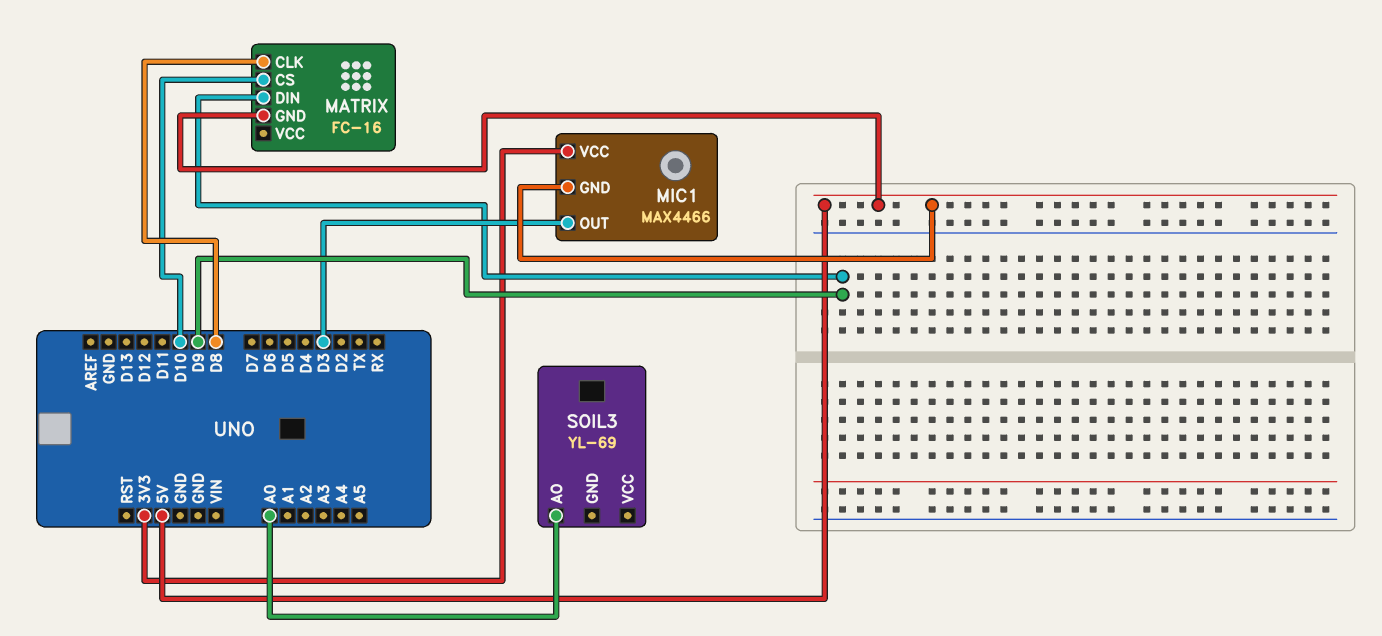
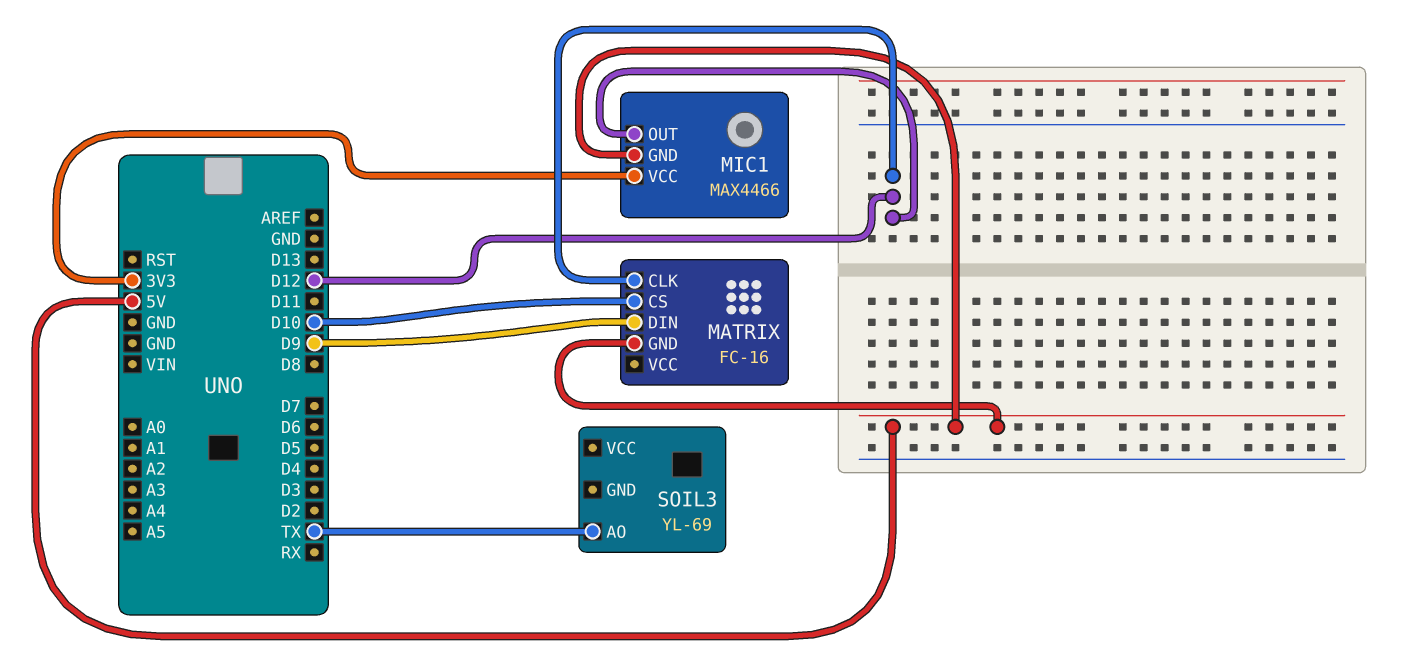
MATRIX pin CLK: D8 -> D12
MIC1 pin OUT: D3 -> D12
SOIL3 pin AO: A0 -> TX

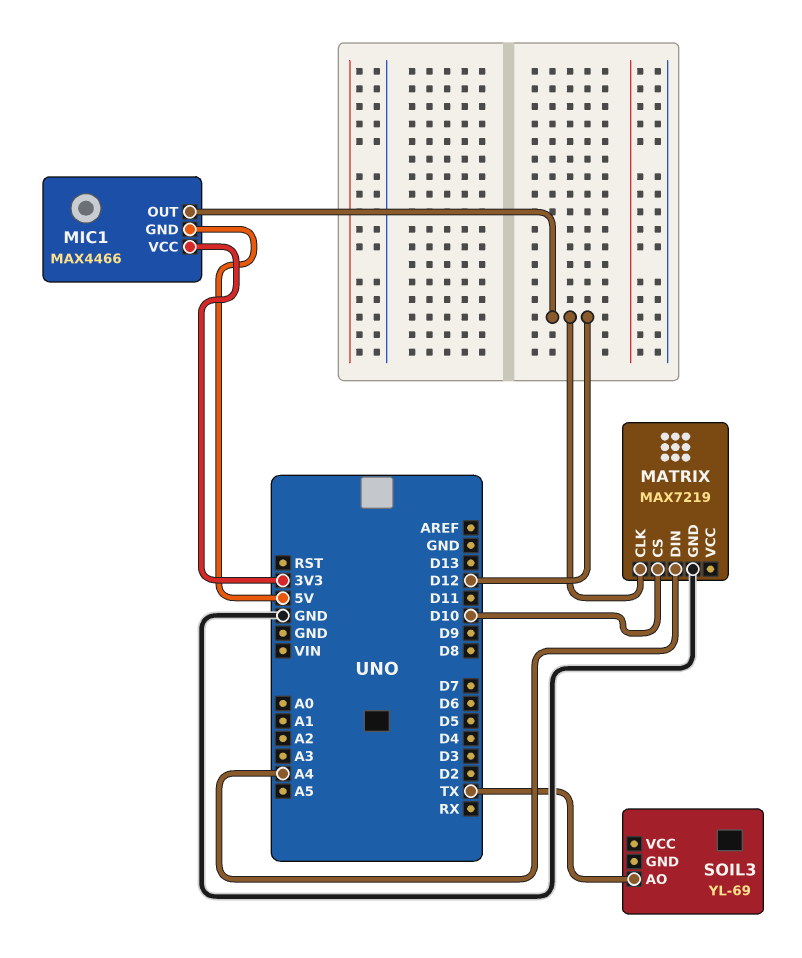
MATRIX: FC-16 -> MAX7219
MATRIX pin DIN: D9 -> A4
MATRIX pin GND: 5V -> GND

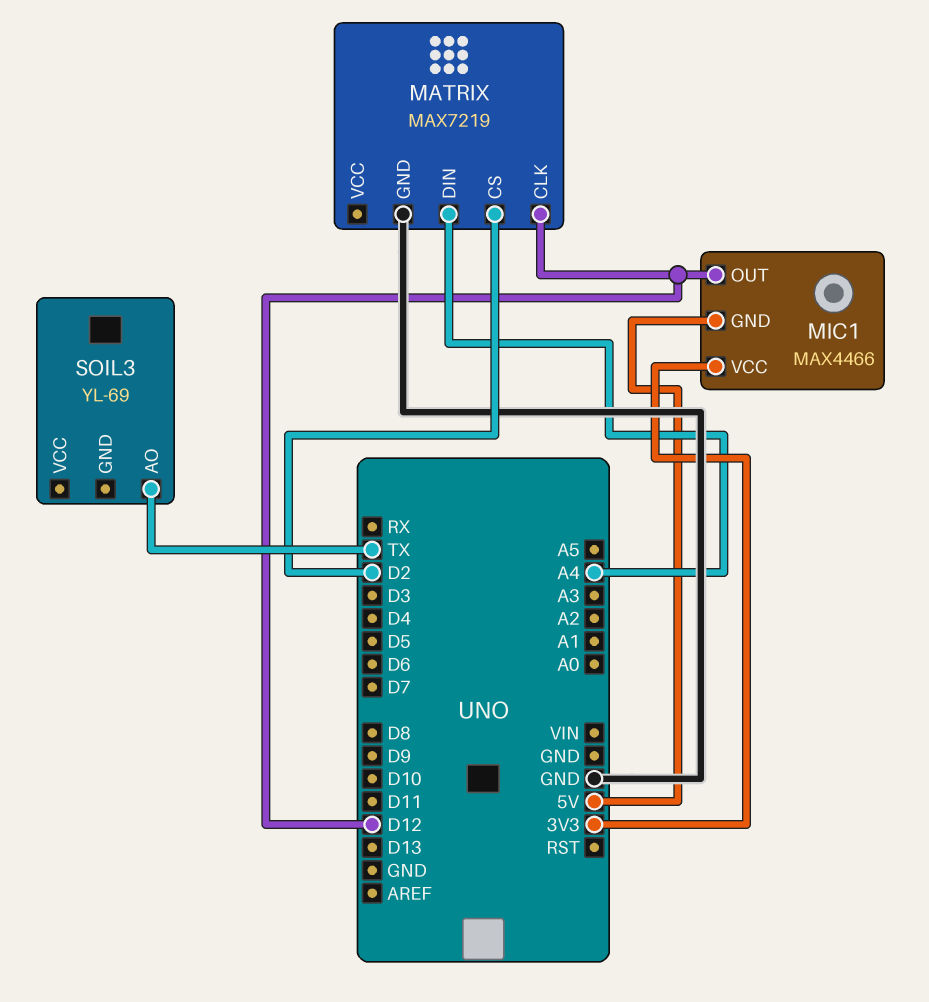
MATRIX pin CS: D10 -> D2

